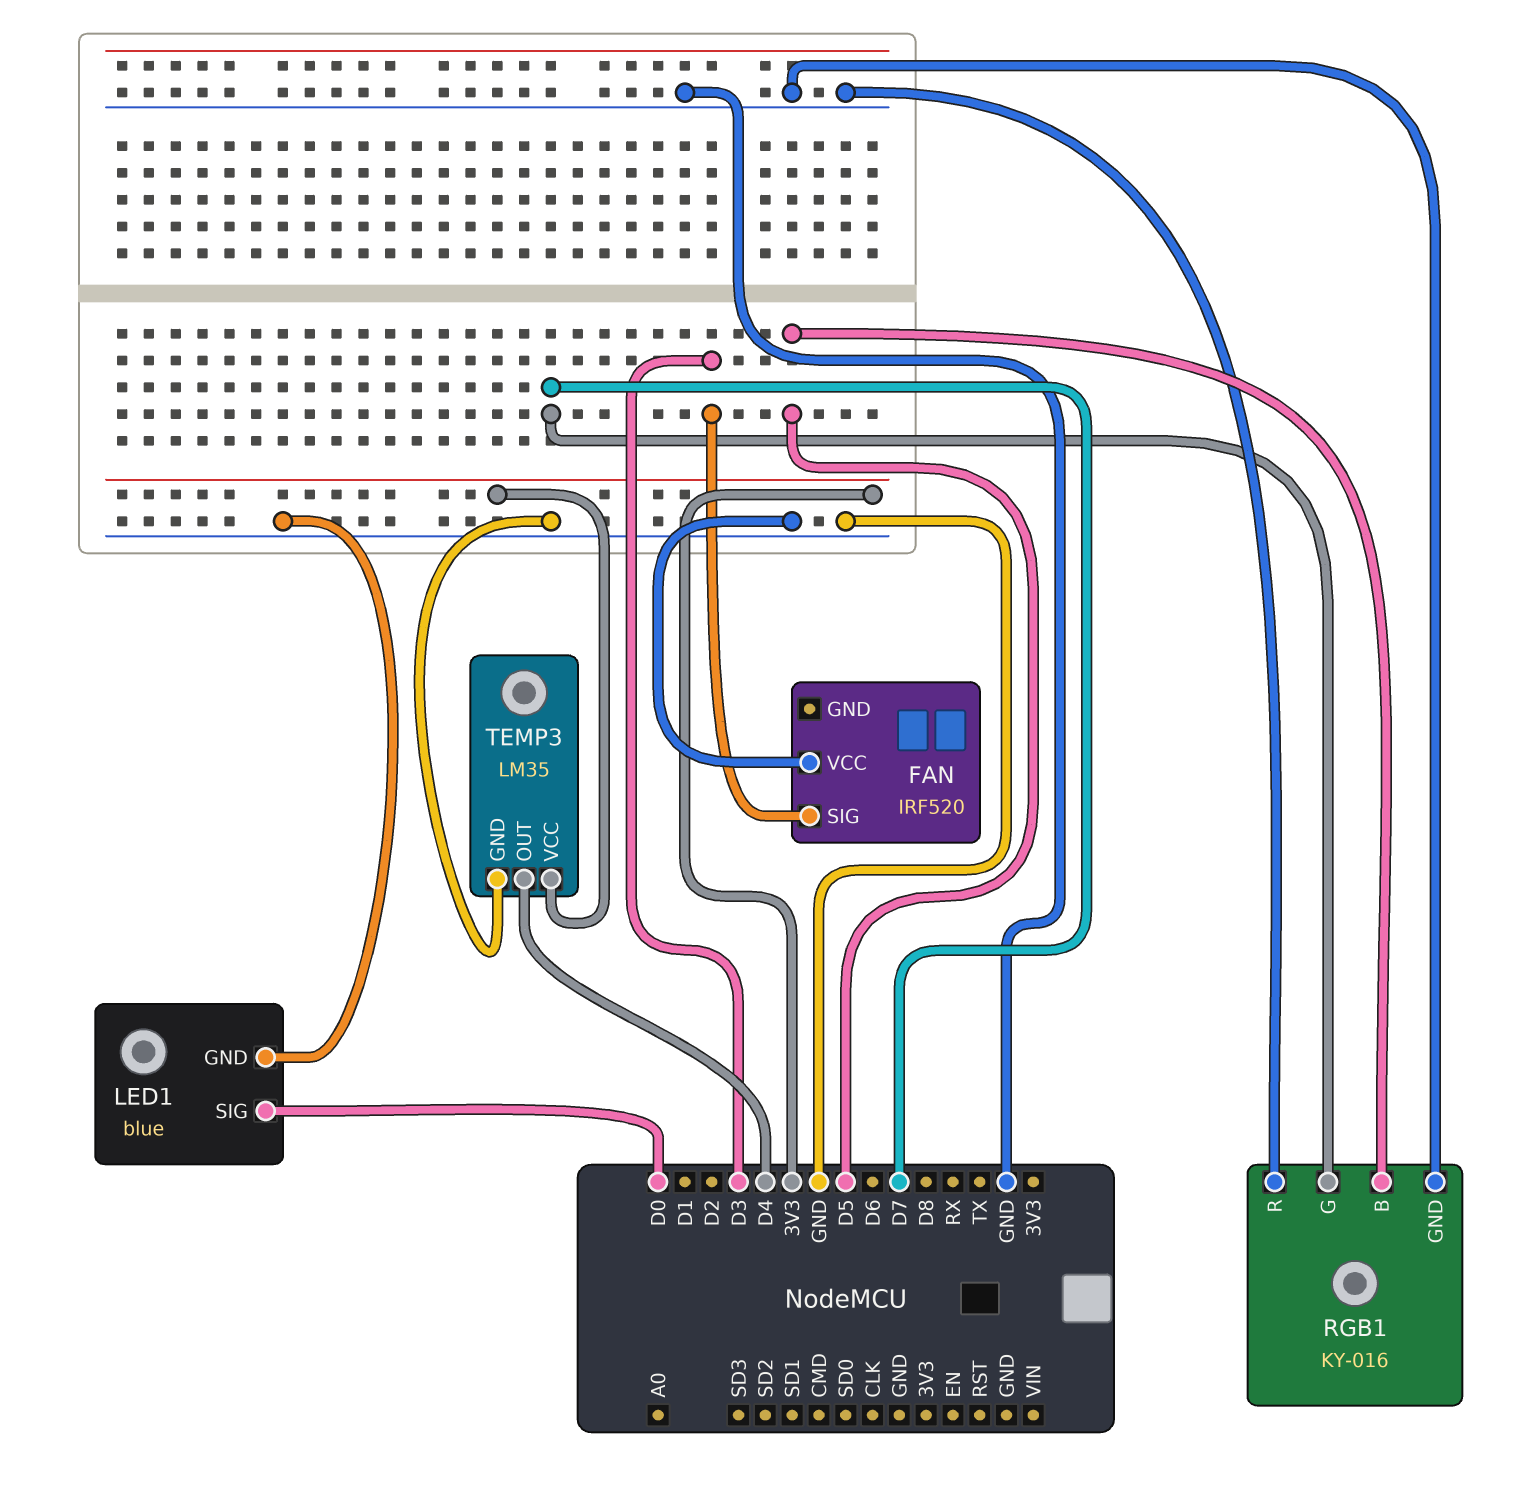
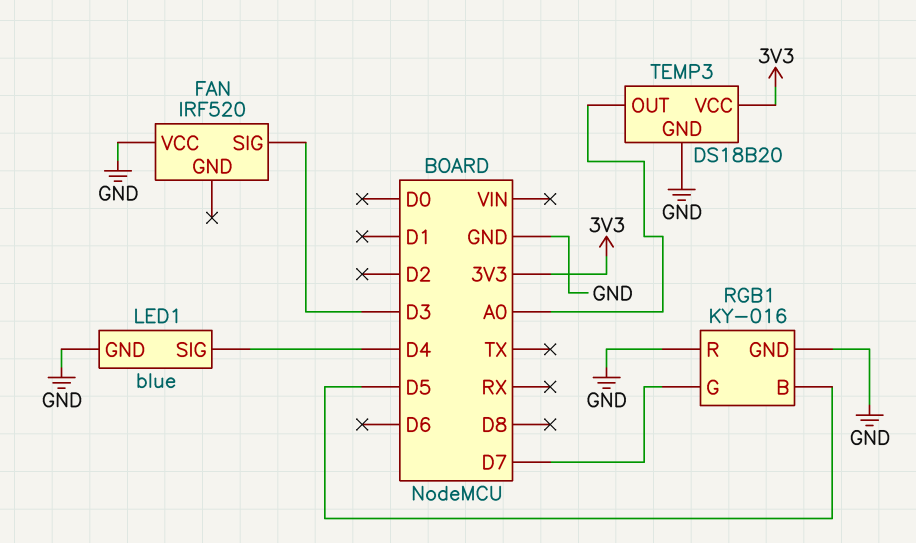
LED1 pin SIG: D0 -> D4
TEMP3: LM35 -> DS18B20
TEMP3 pin OUT: D4 -> A0

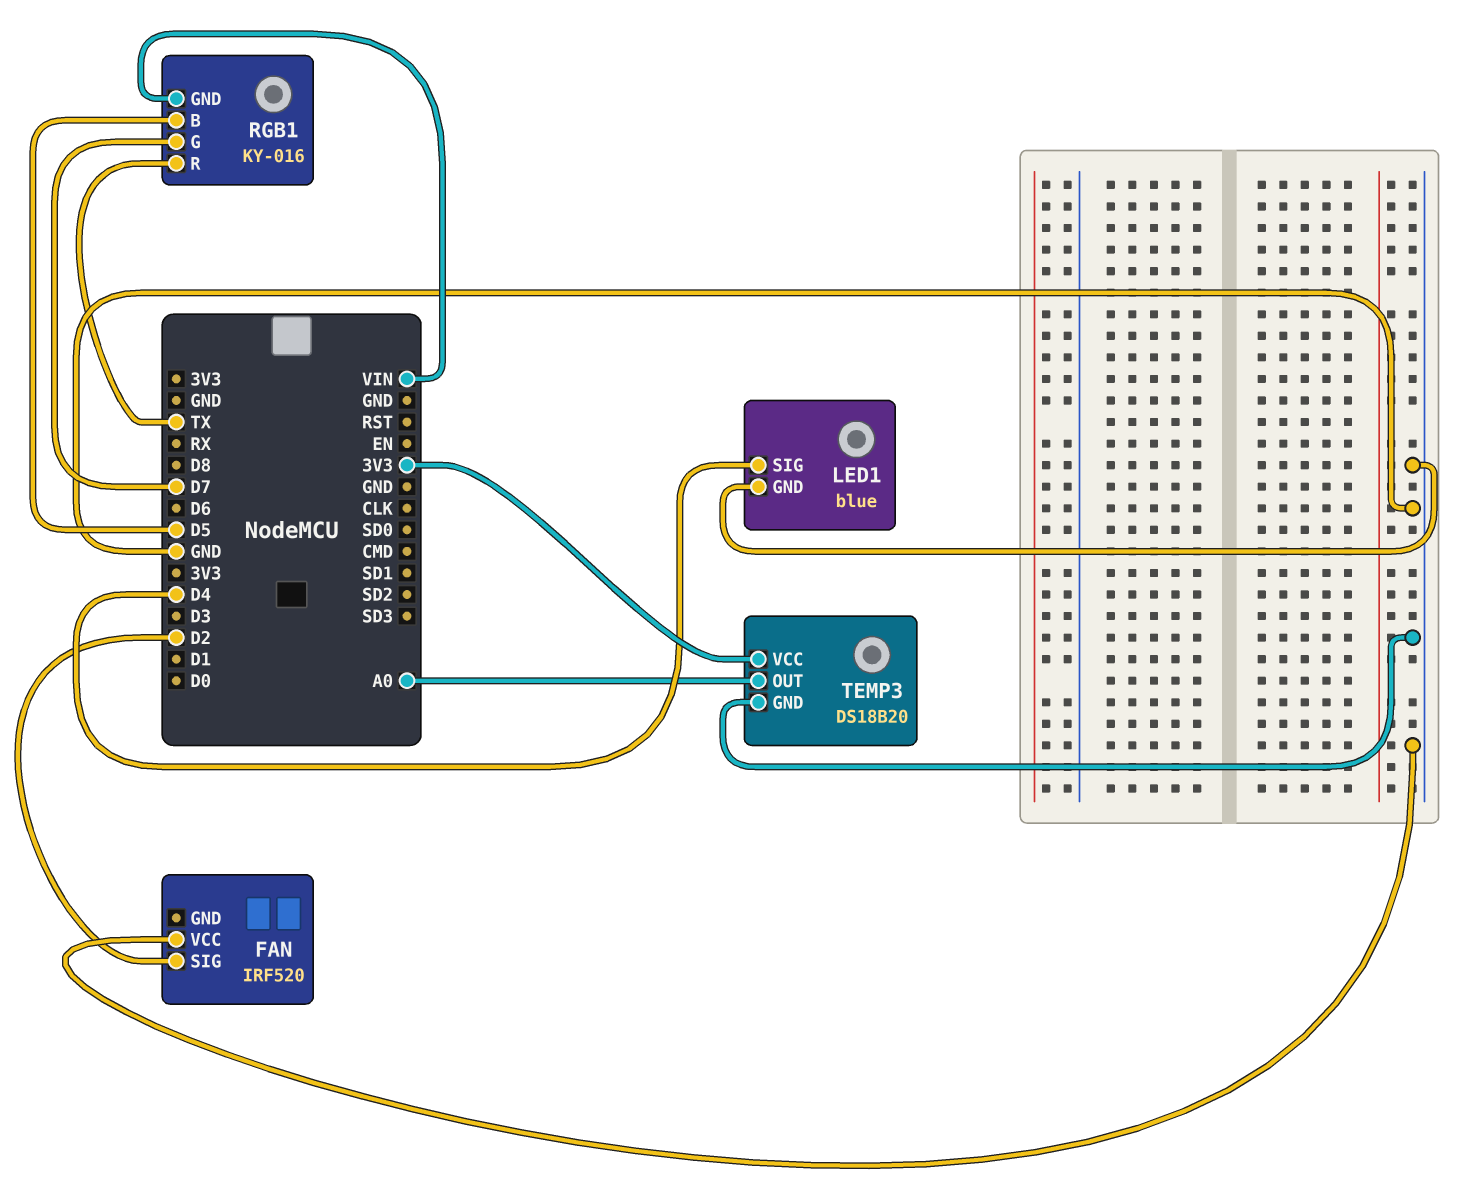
FAN pin SIG: D3 -> D2
RGB1 pin GND: GND -> VIN
RGB1 pin R: GND -> TX

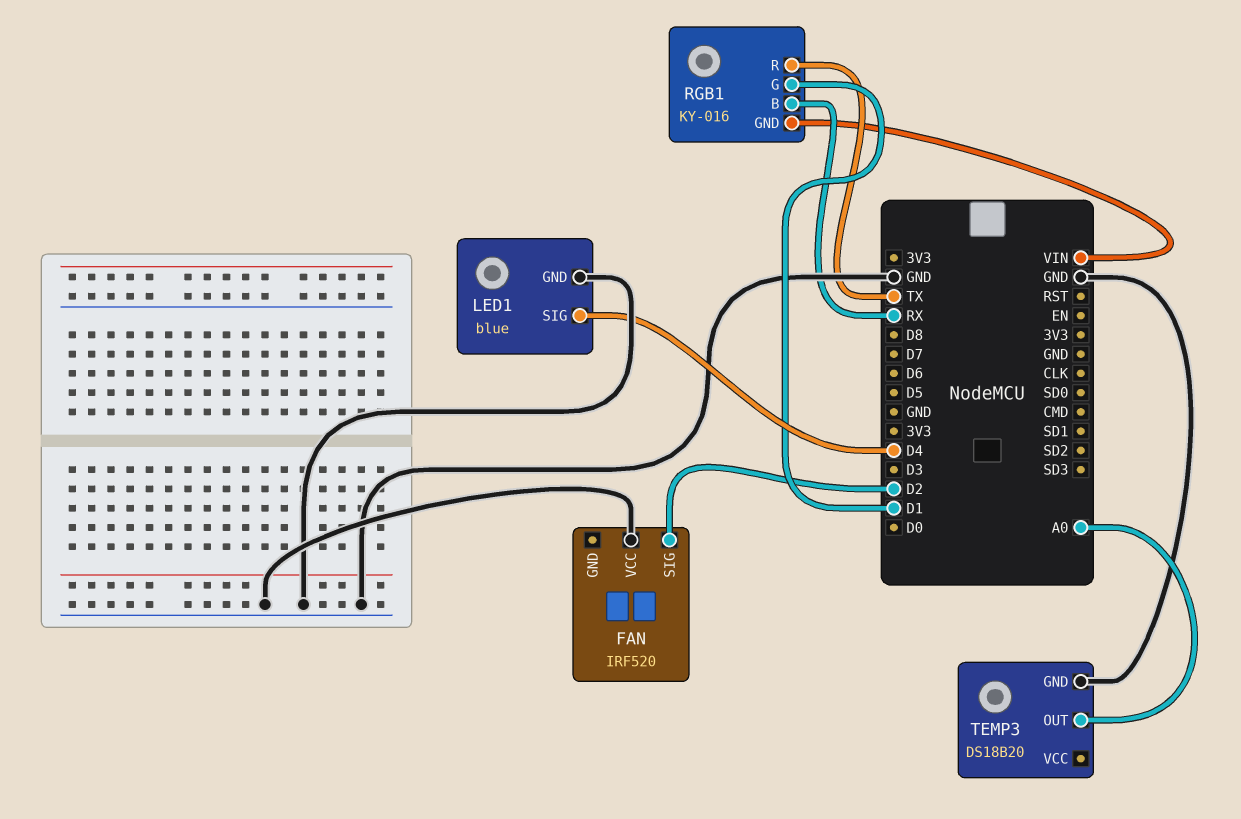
RGB1 pin B: D5 -> RX
RGB1 pin G: D7 -> D1
TEMP3 pin VCC: 3V3 -> none

